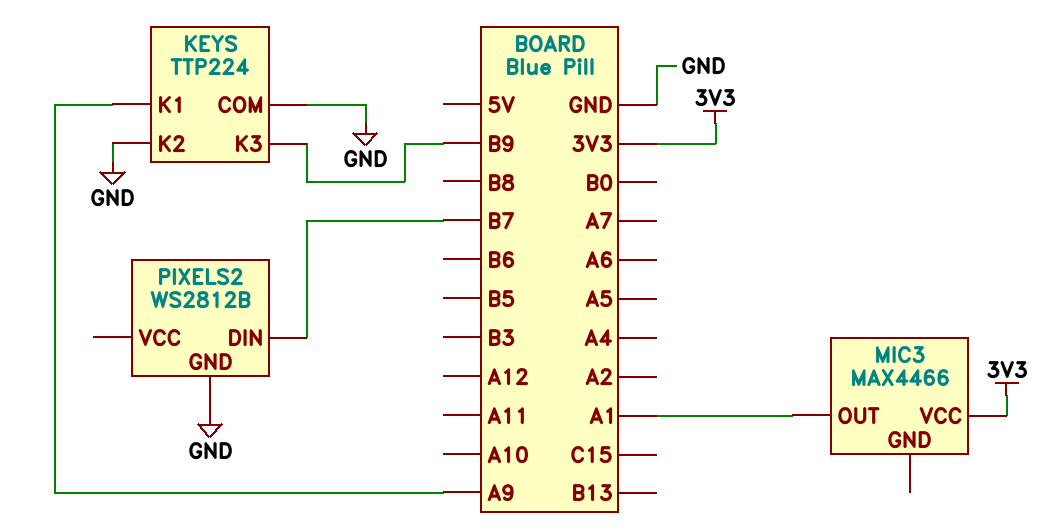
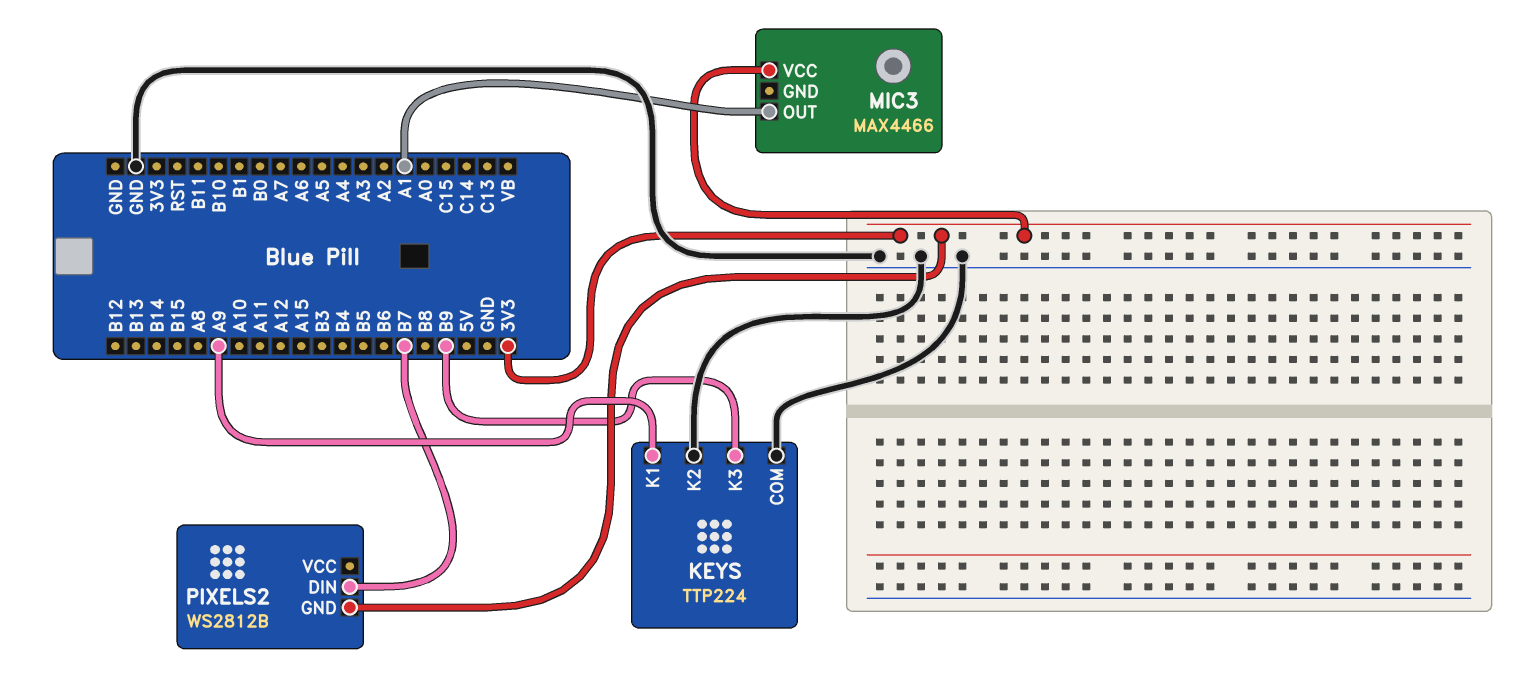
PIXELS2 pin GND: GND -> 3V3

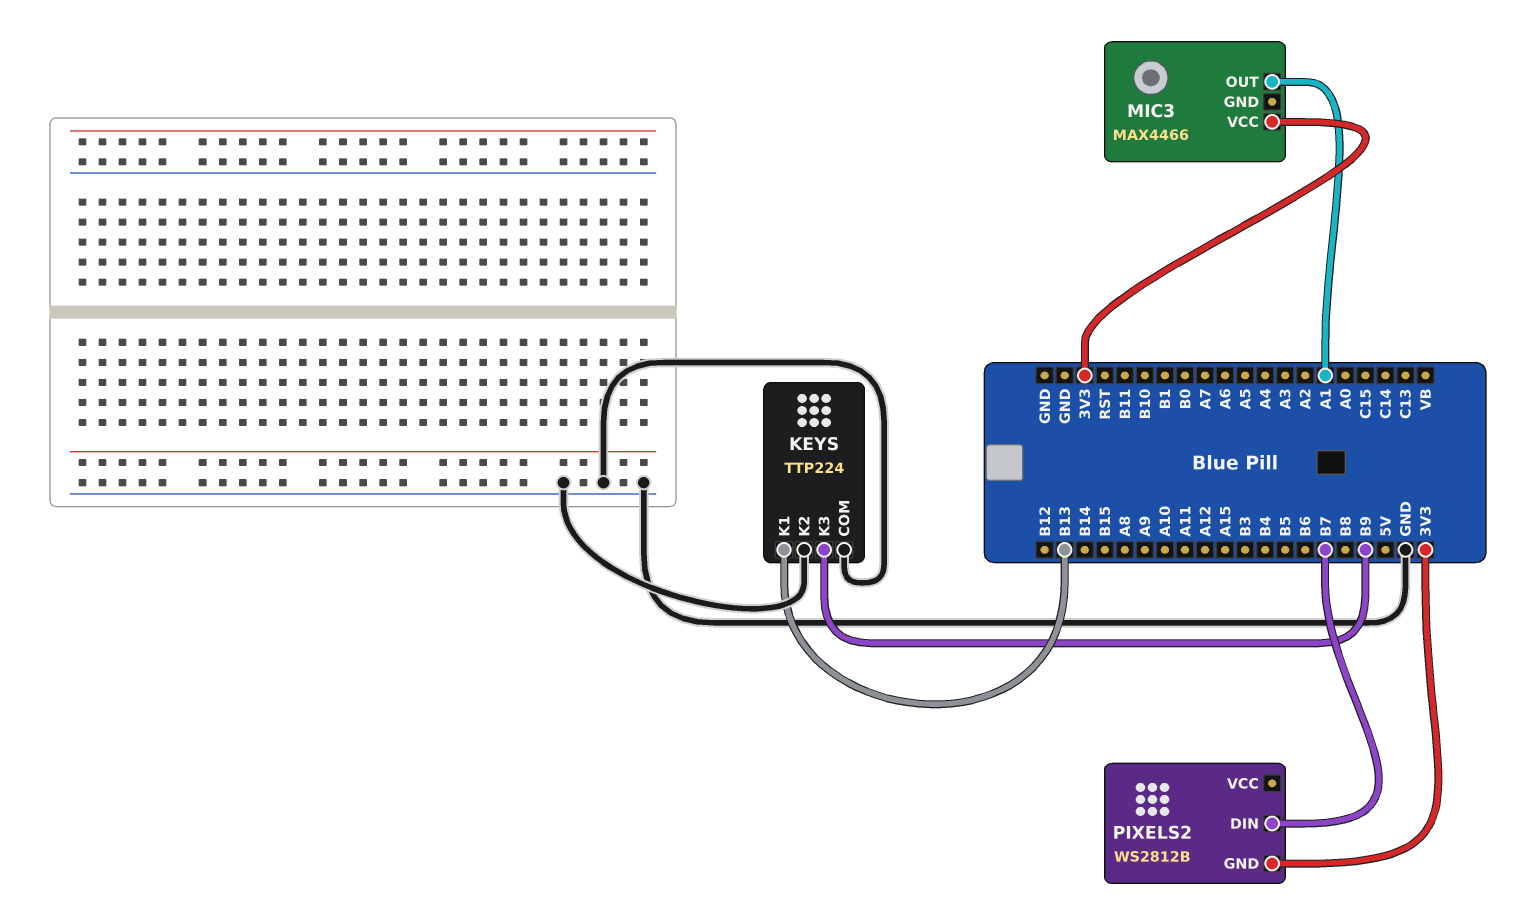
KEYS pin K1: A9 -> B13

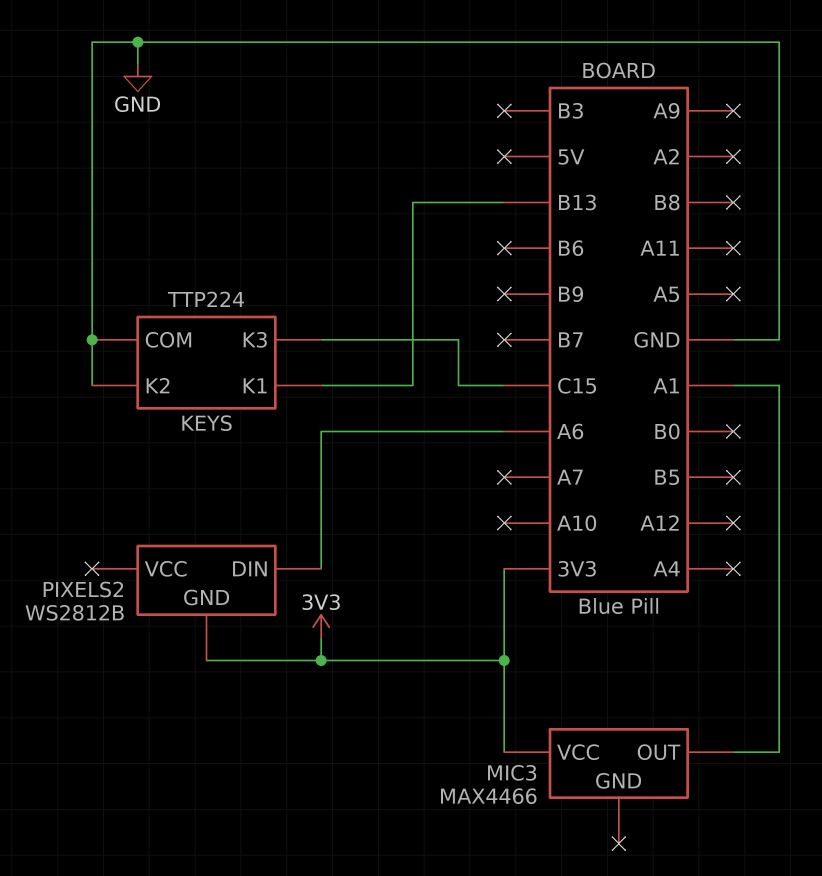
KEYS pin K3: B9 -> C15
PIXELS2 pin DIN: B7 -> A6

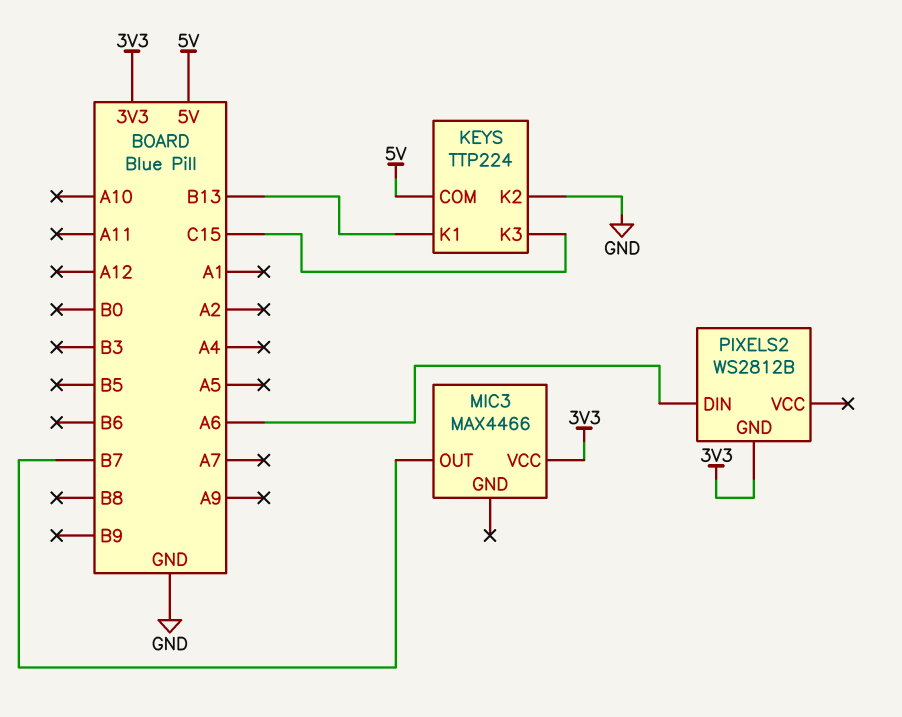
KEYS pin COM: GND -> 5V
MIC3 pin OUT: A1 -> B7

